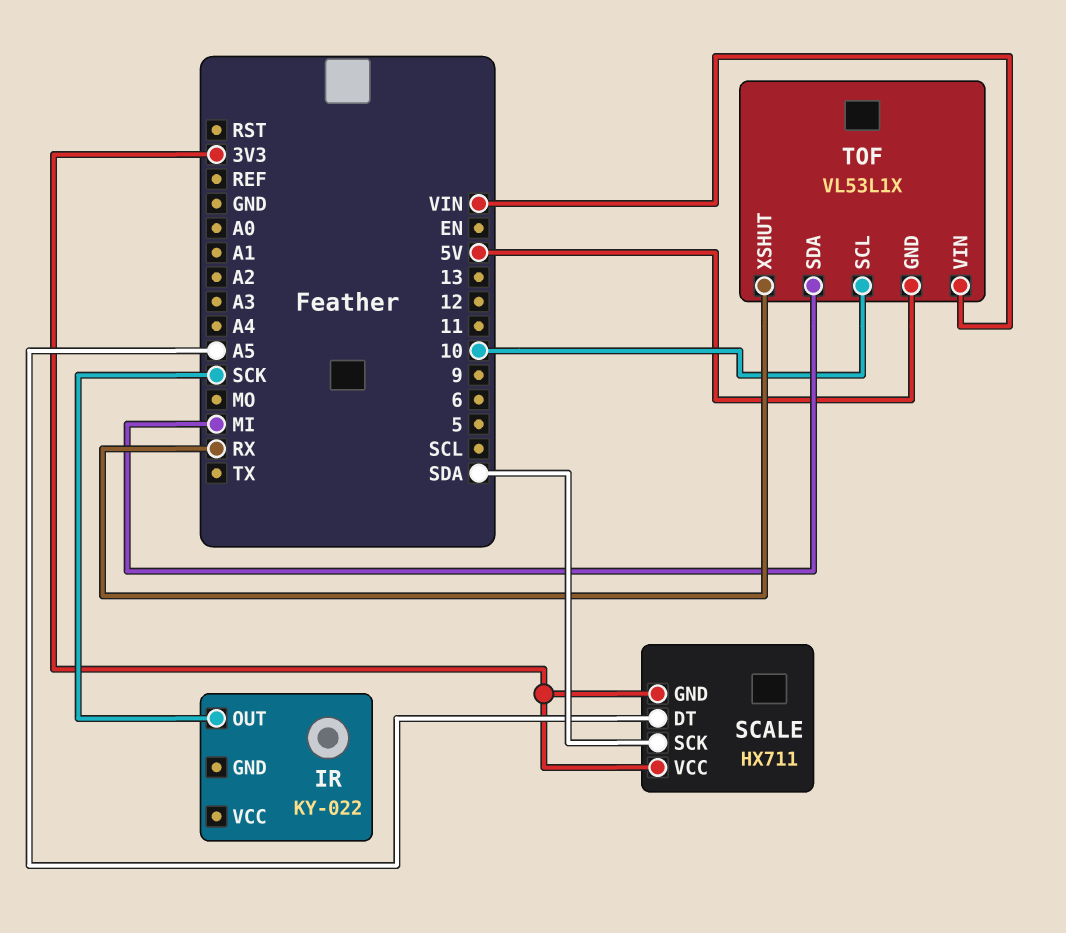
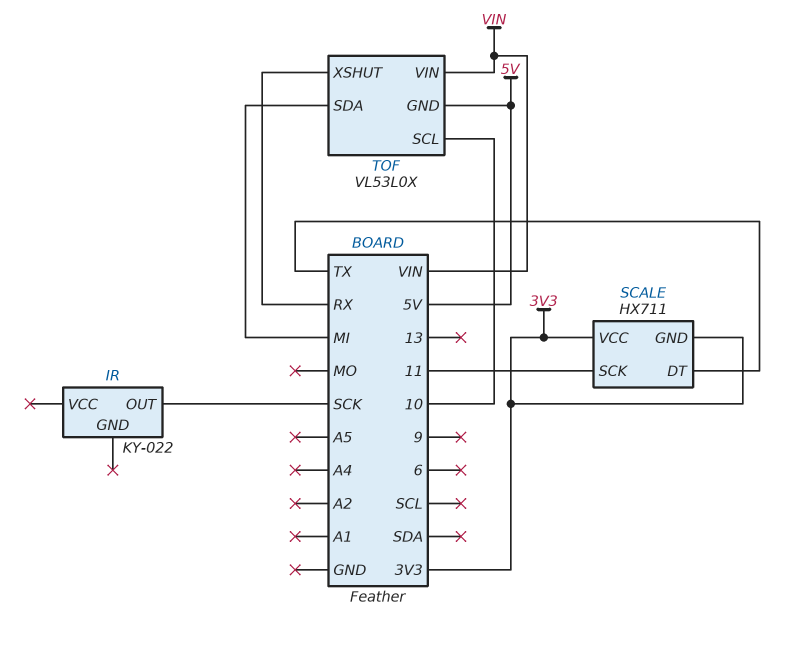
SCALE pin DT: A5 -> TX
SCALE pin SCK: SDA -> 11
TOF: VL53L1X -> VL53L0X

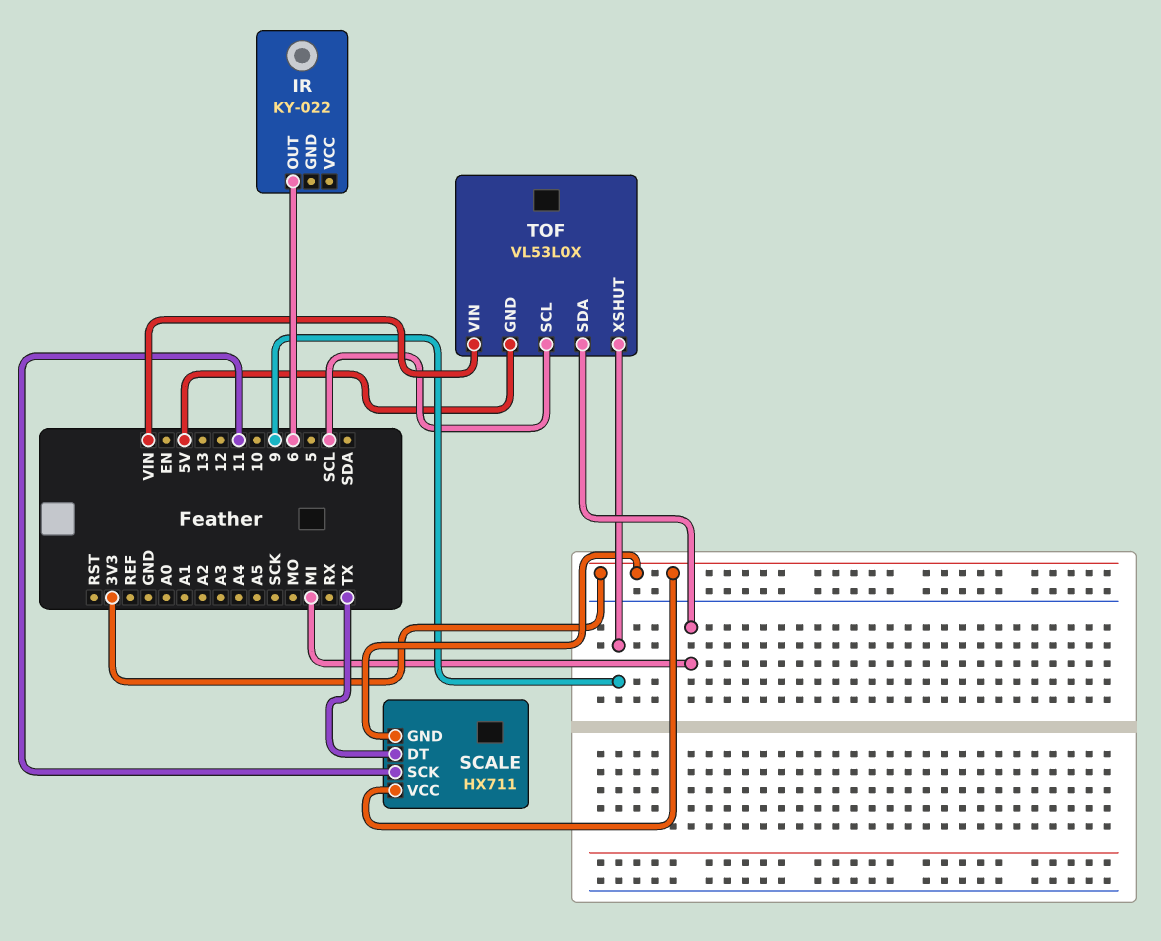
IR pin OUT: SCK -> 6
TOF pin SCL: 10 -> SCL
TOF pin XSHUT: RX -> 9

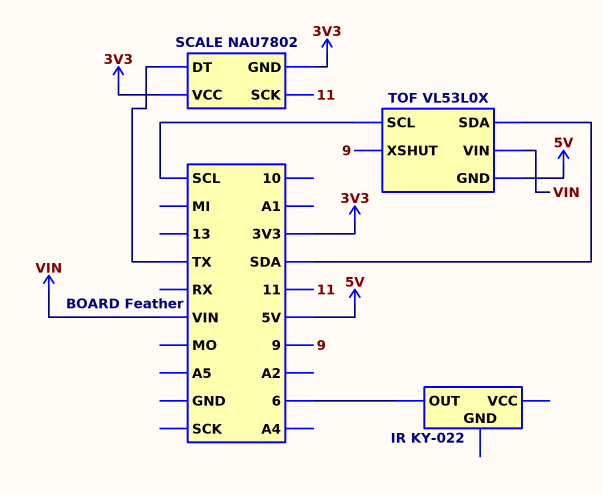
SCALE: HX711 -> NAU7802
TOF pin SDA: MI -> SDA

